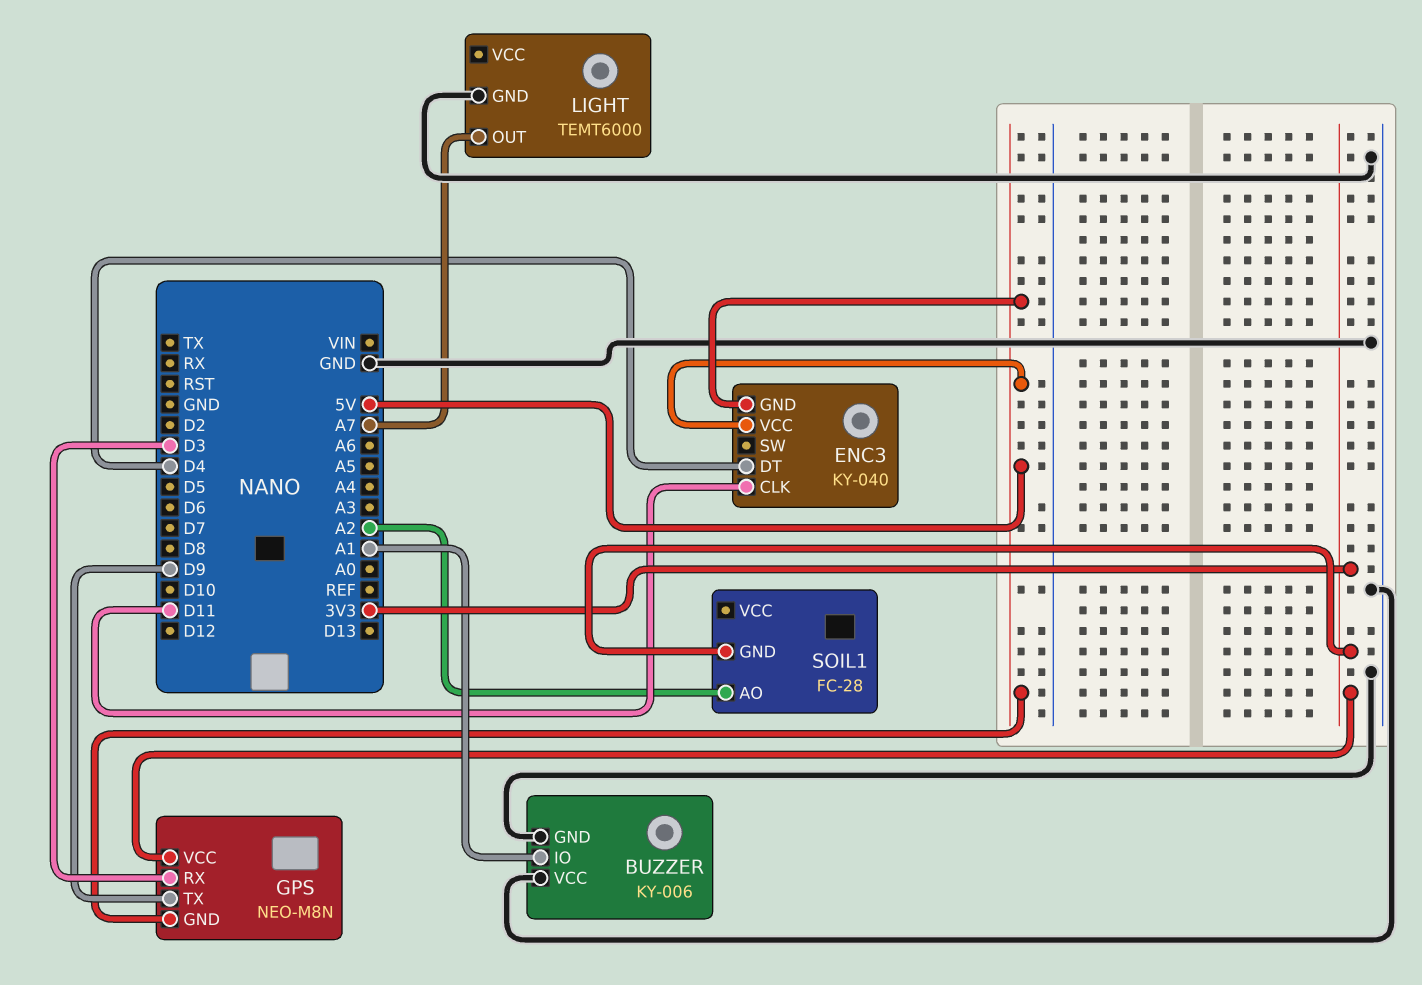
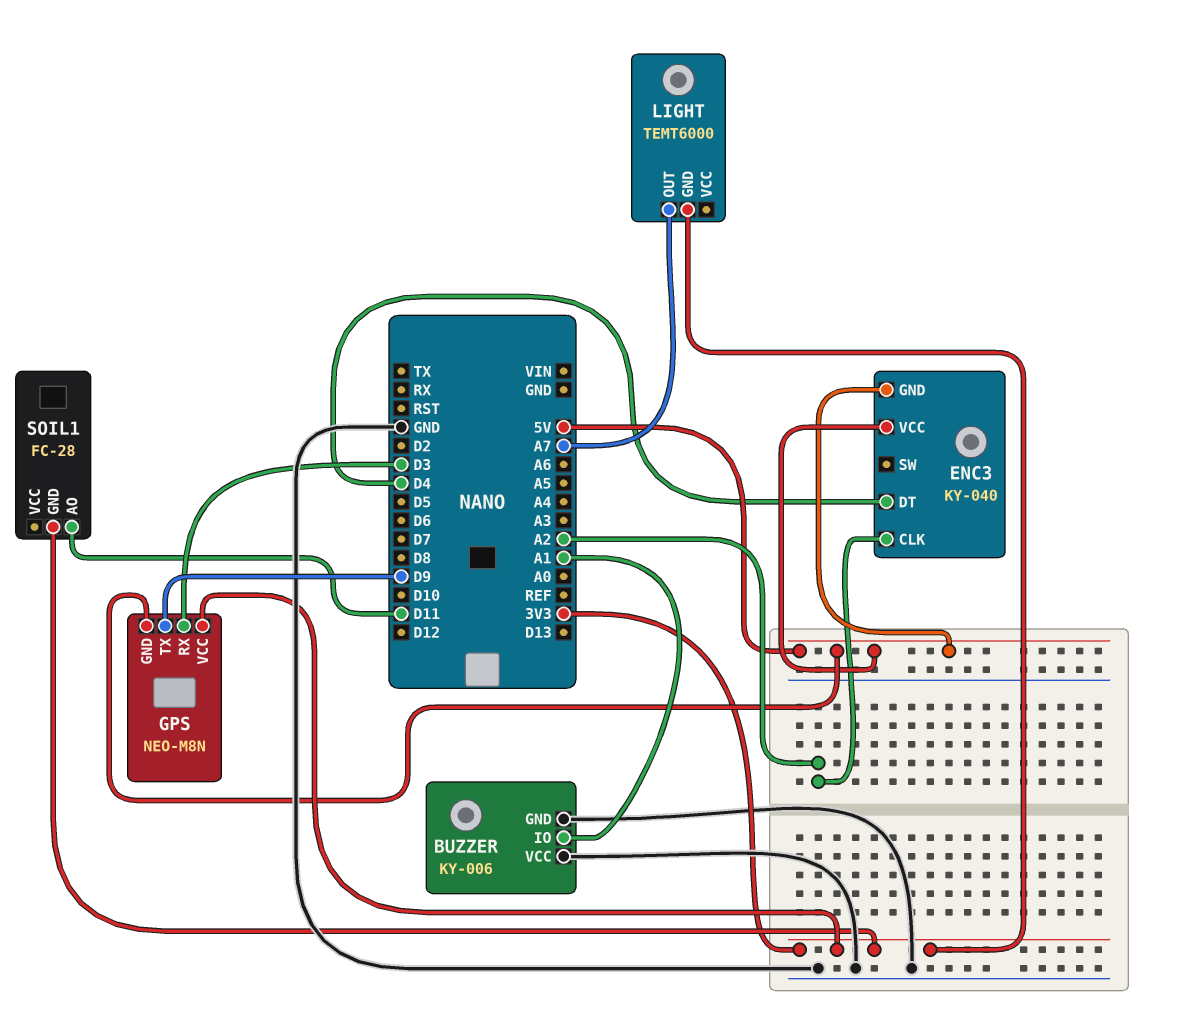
ENC3 pin CLK: D11 -> A2
LIGHT pin GND: GND -> 3V3
SOIL1 pin AO: A2 -> D11

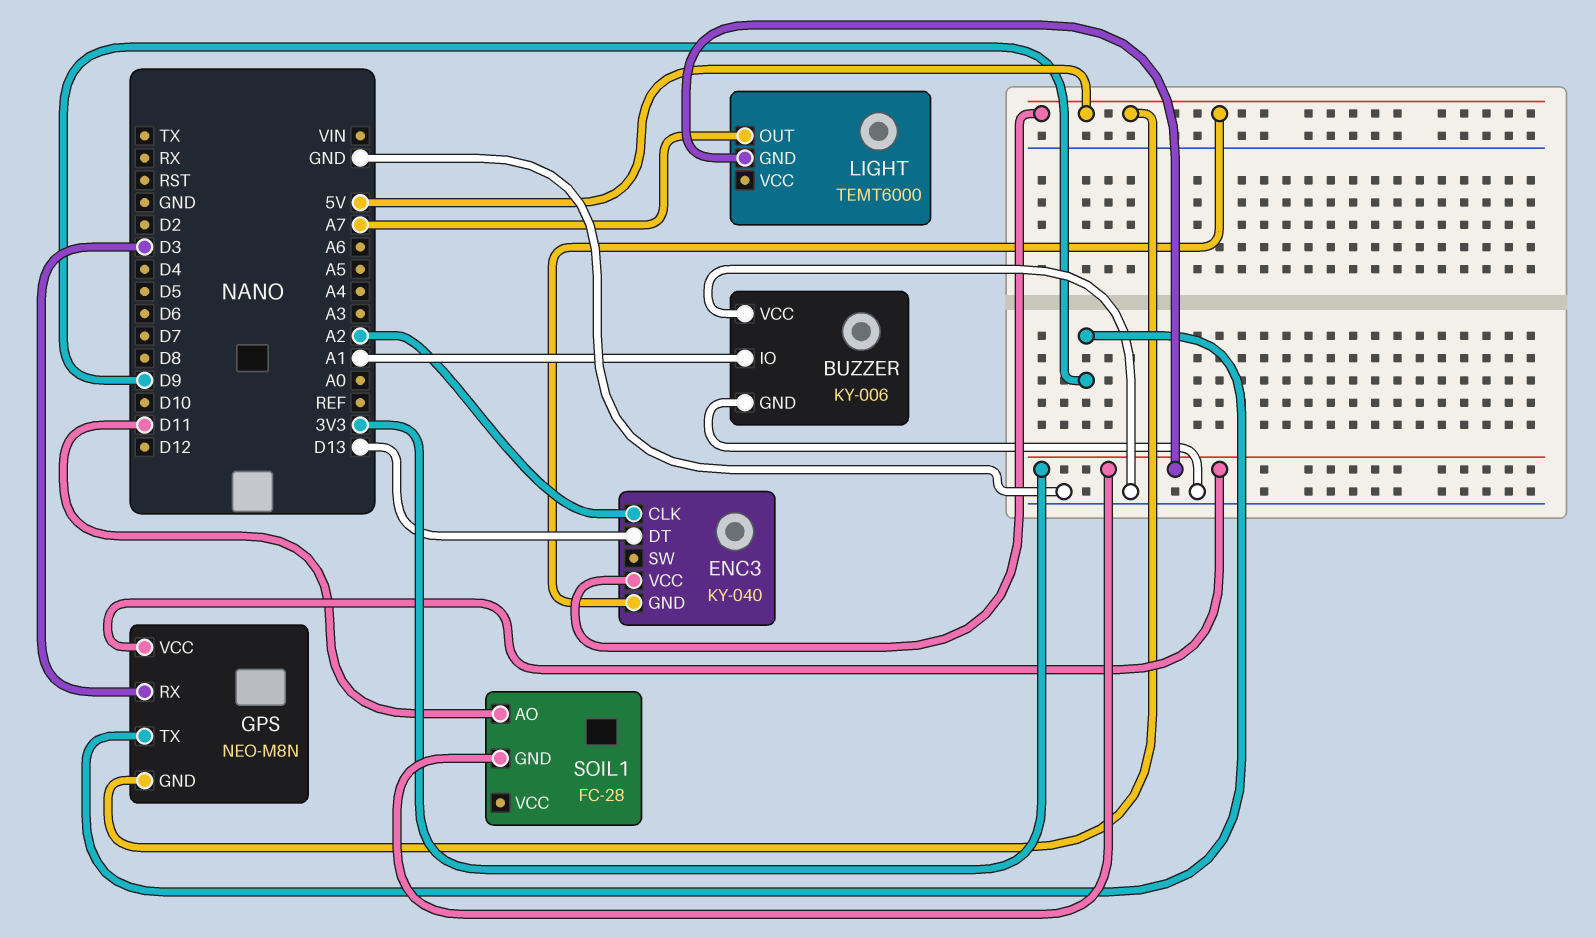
ENC3 pin DT: D4 -> D13

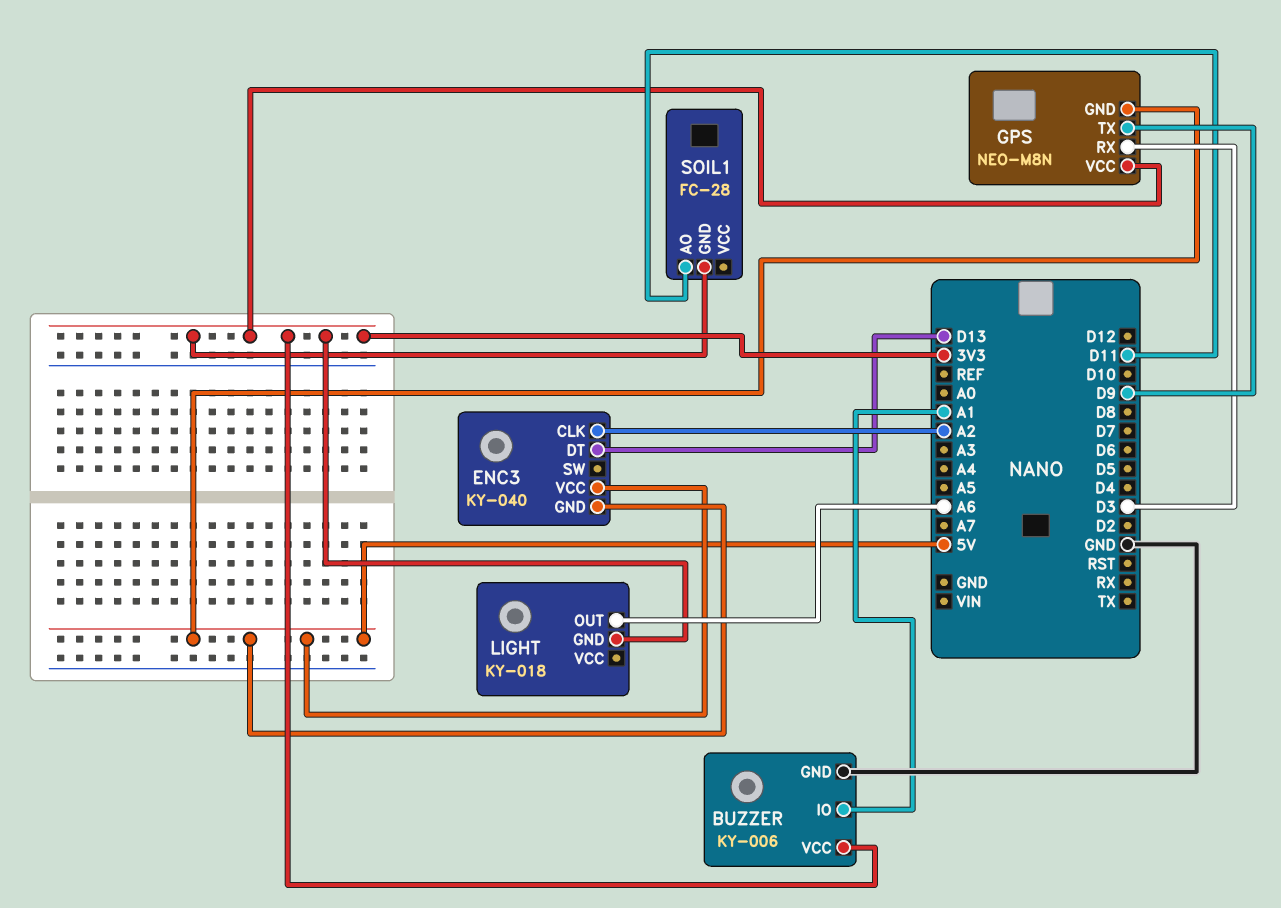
BUZZER pin VCC: GND -> 3V3
LIGHT: TEMT6000 -> KY-018
LIGHT pin OUT: A7 -> A6

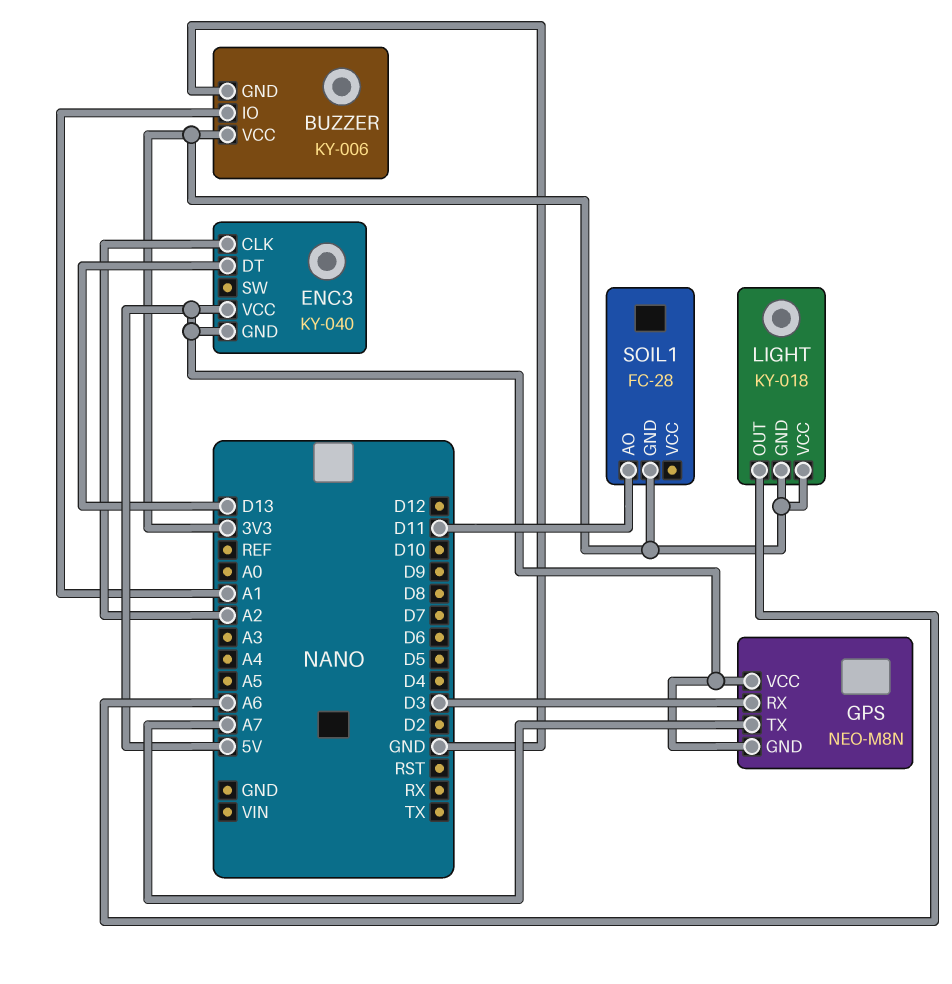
GPS pin TX: D9 -> A7
GPS pin VCC: 3V3 -> 5V
LIGHT pin VCC: none -> 3V3

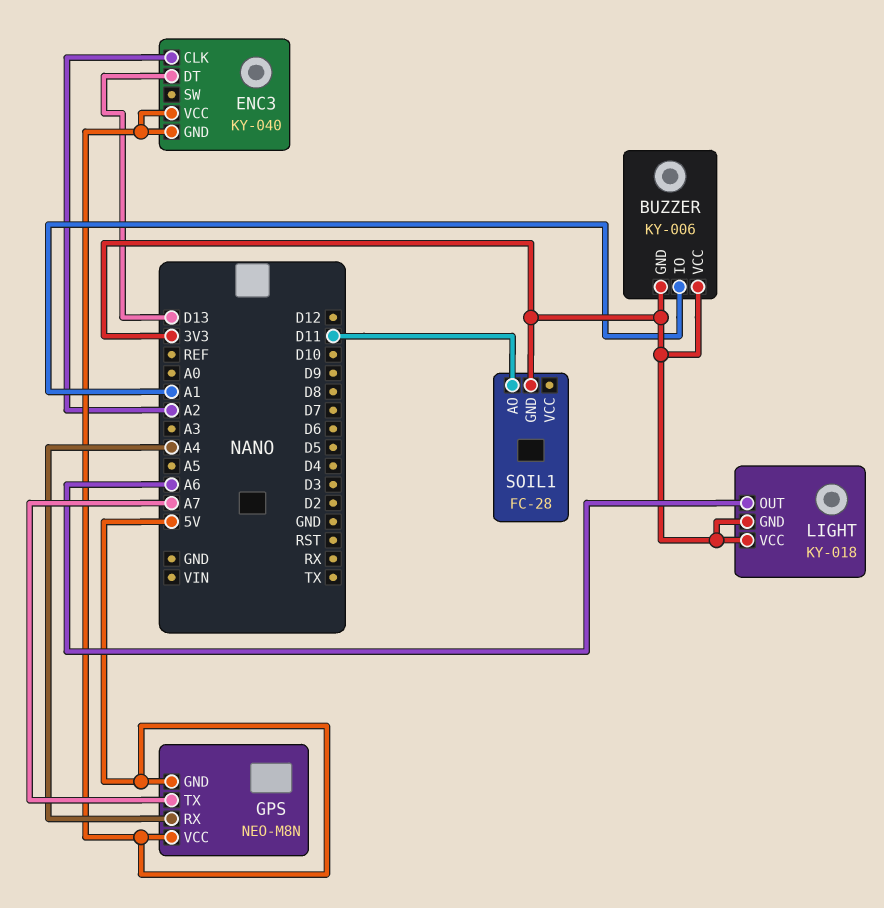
BUZZER pin GND: GND -> 3V3
GPS pin RX: D3 -> A4

